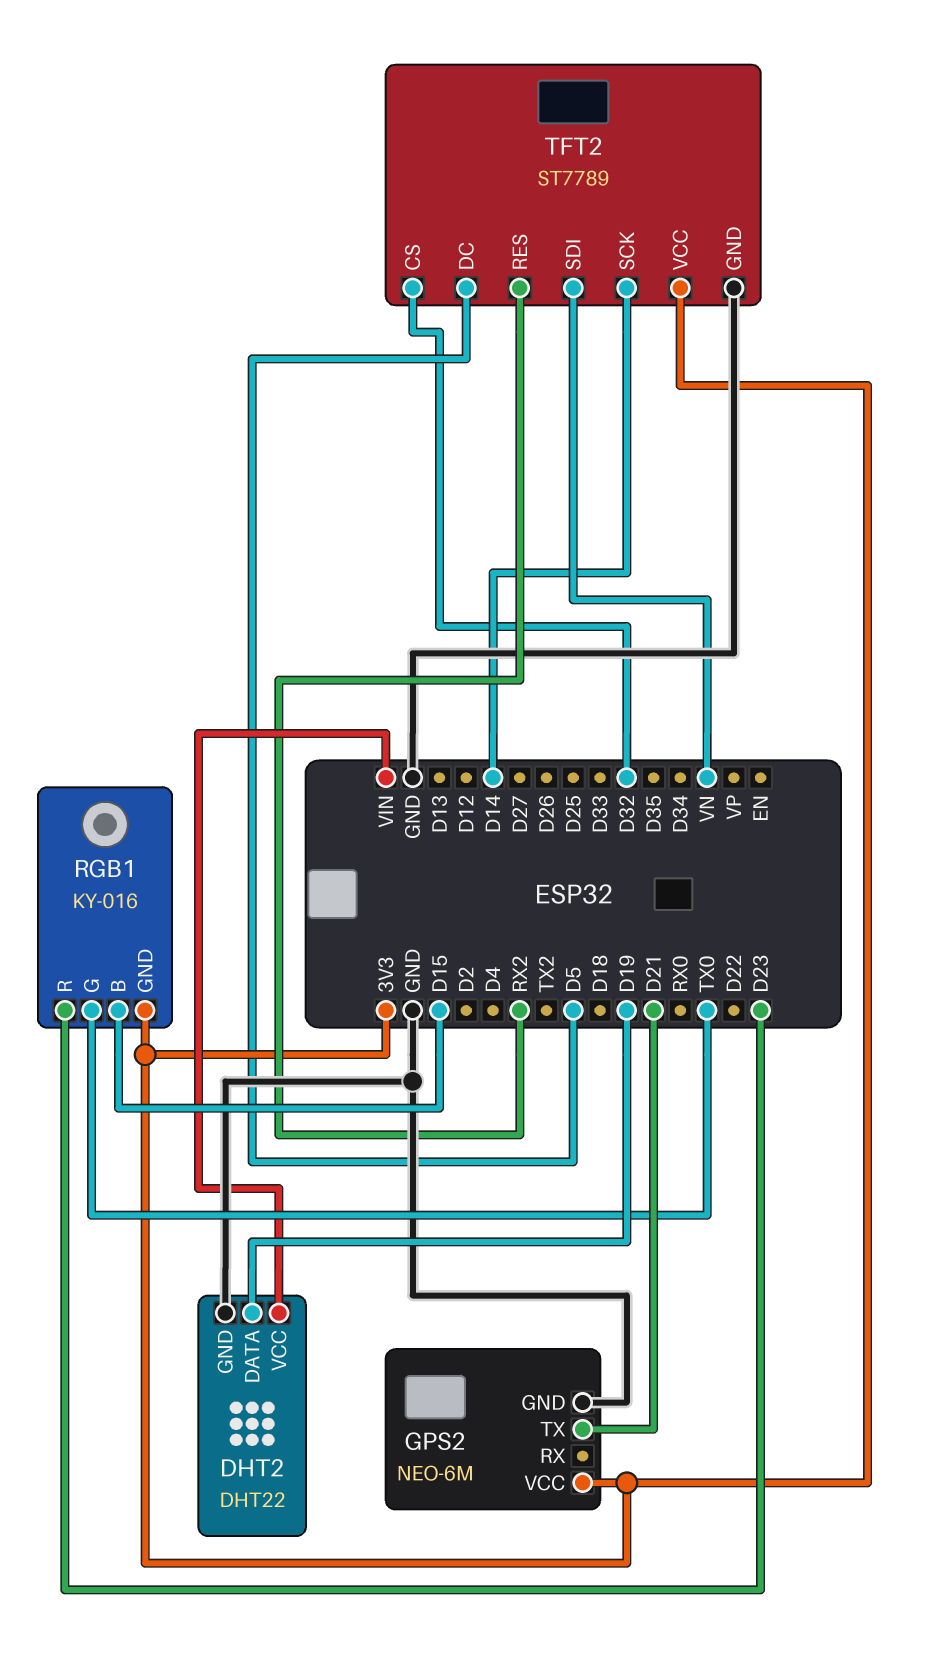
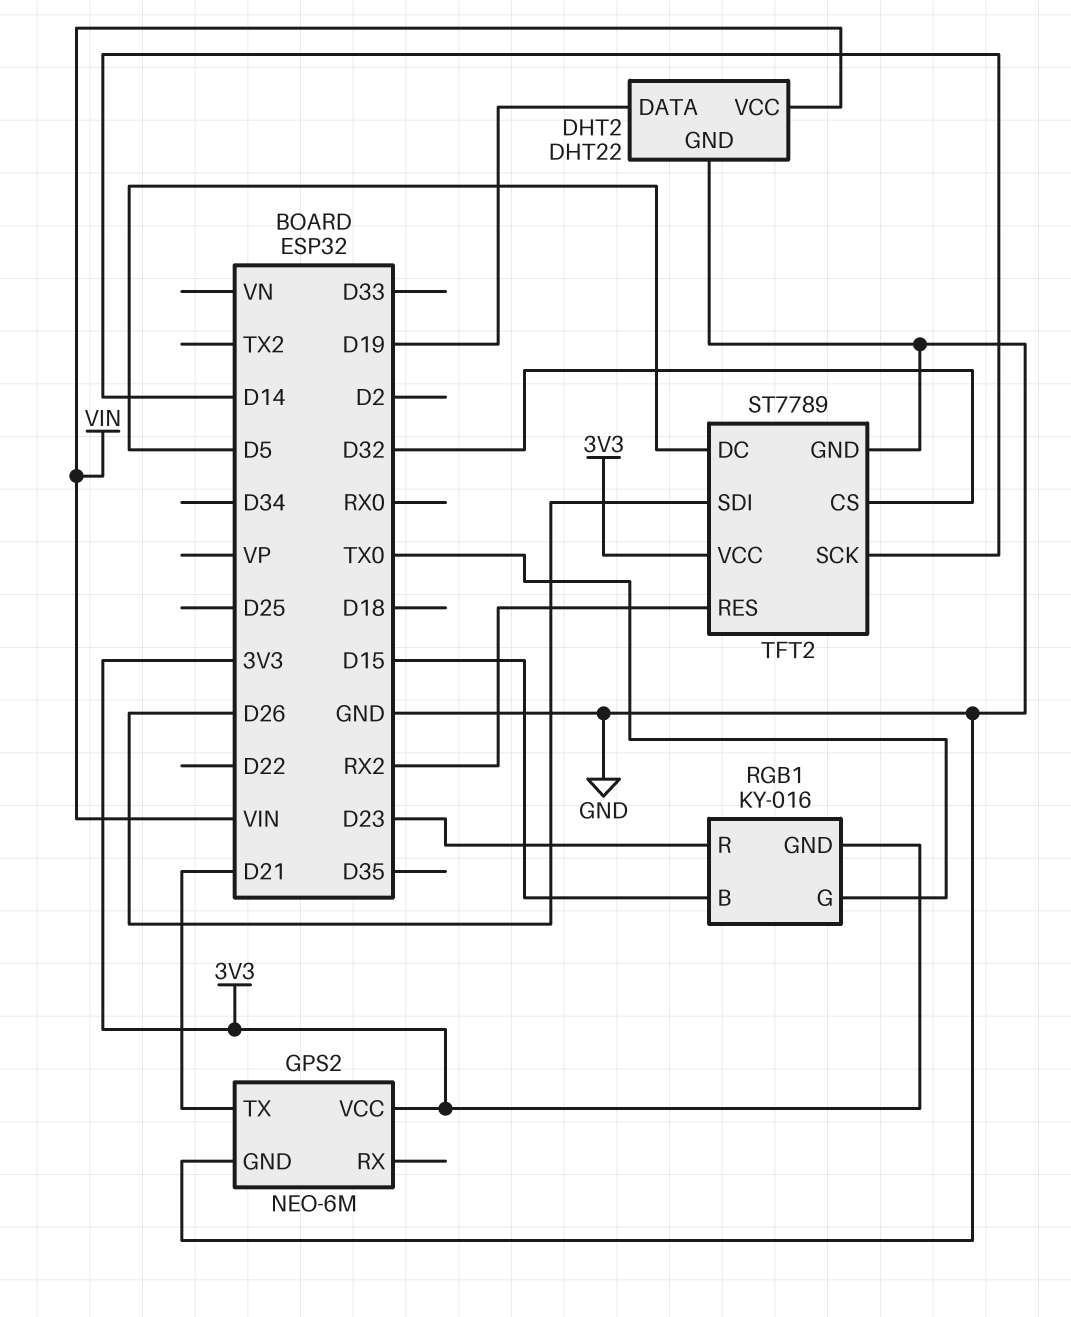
TFT2 pin SDI: VN -> D26

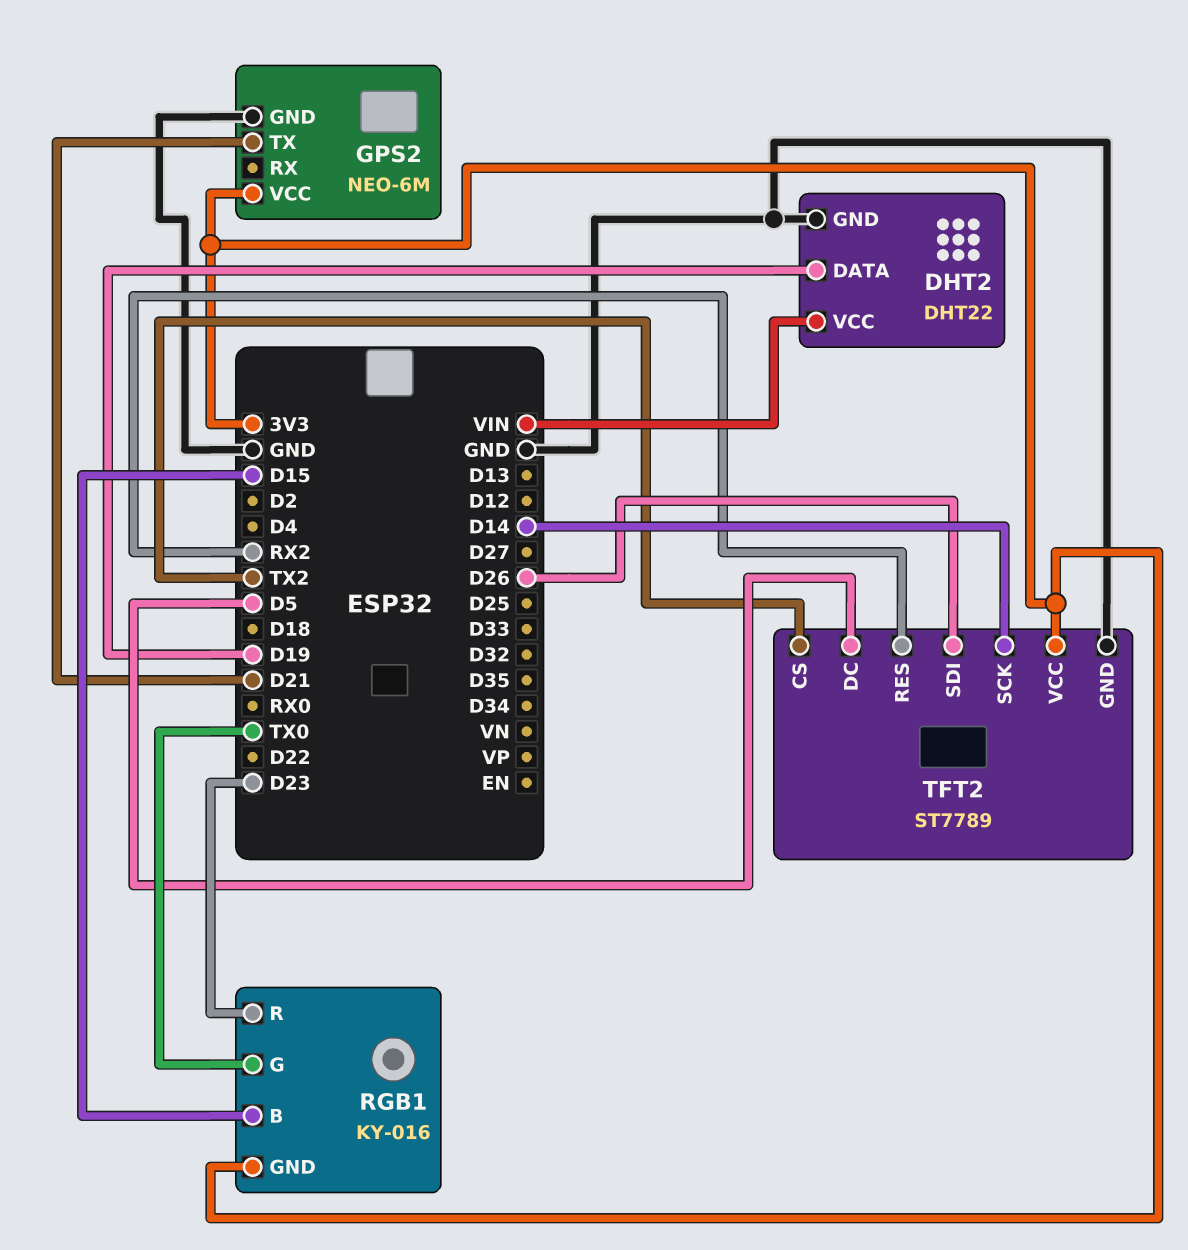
TFT2 pin CS: D32 -> TX2

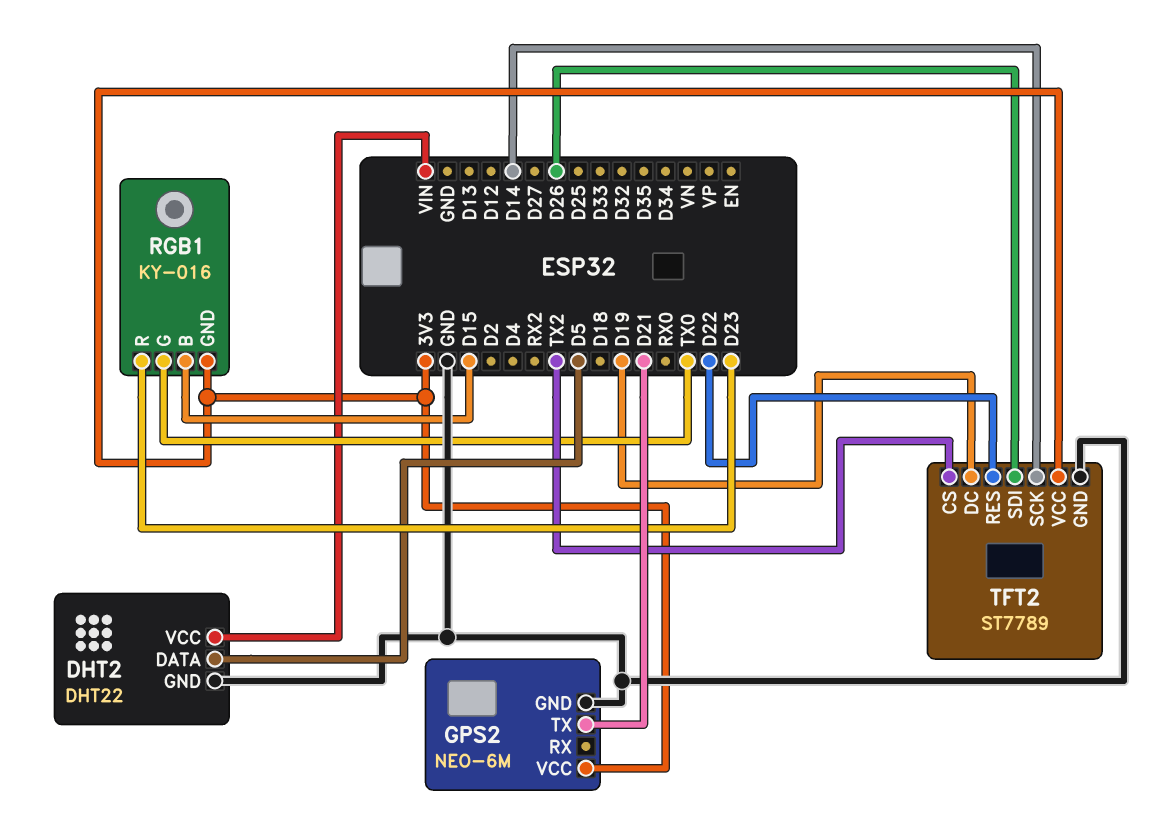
DHT2 pin DATA: D19 -> D5
TFT2 pin DC: D5 -> D19
TFT2 pin RES: RX2 -> D22

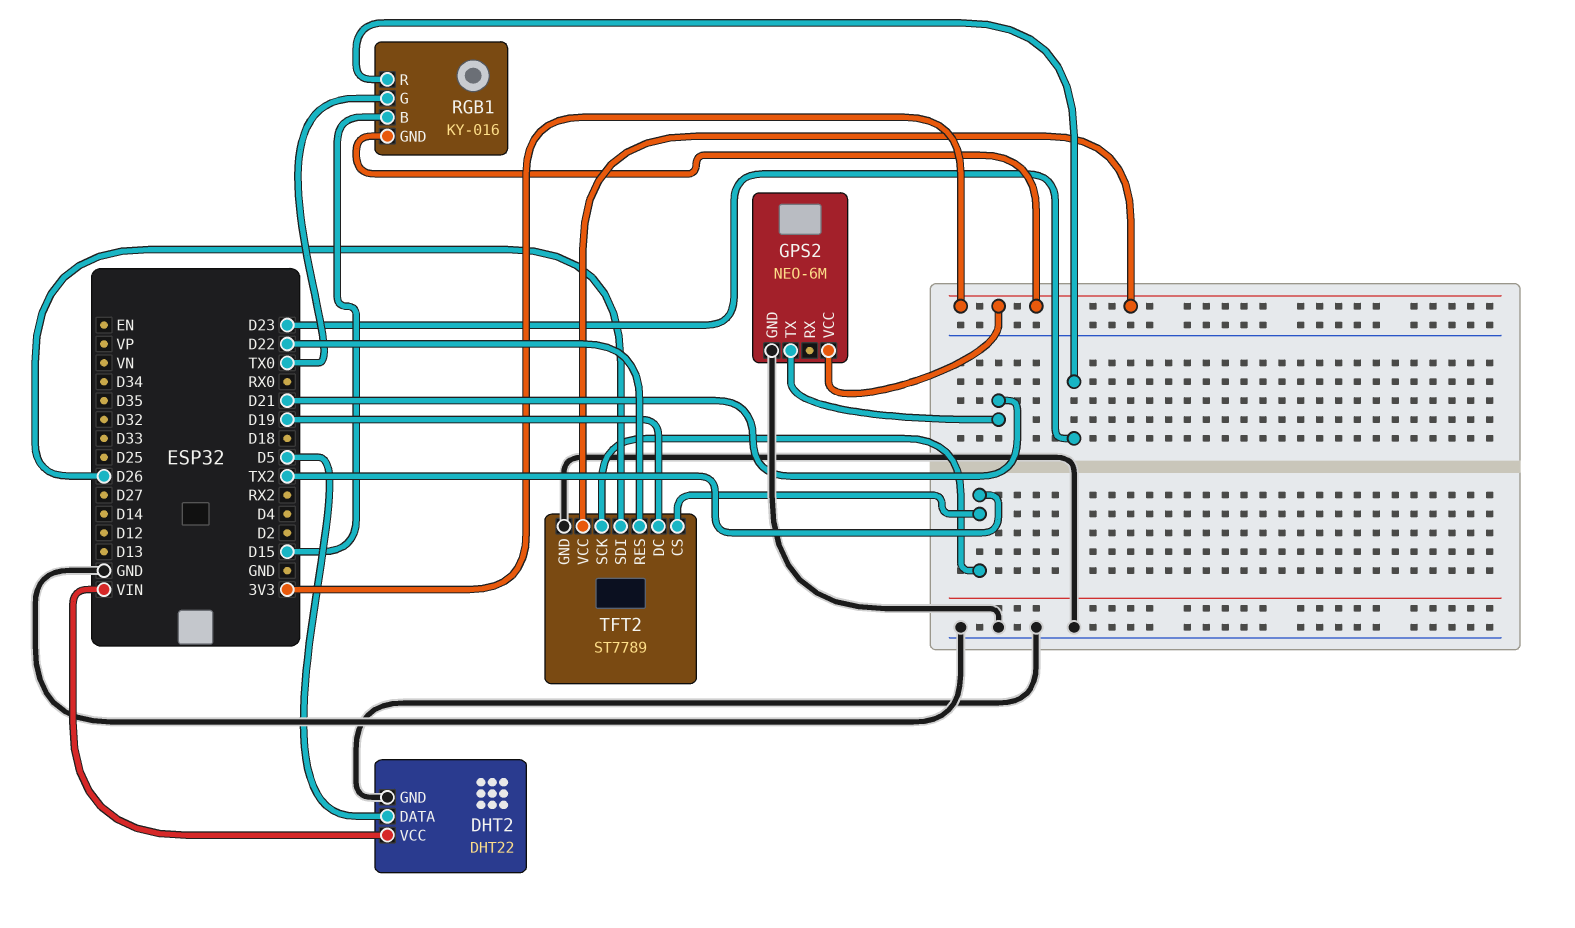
TFT2 pin SCK: D14 -> TX2

